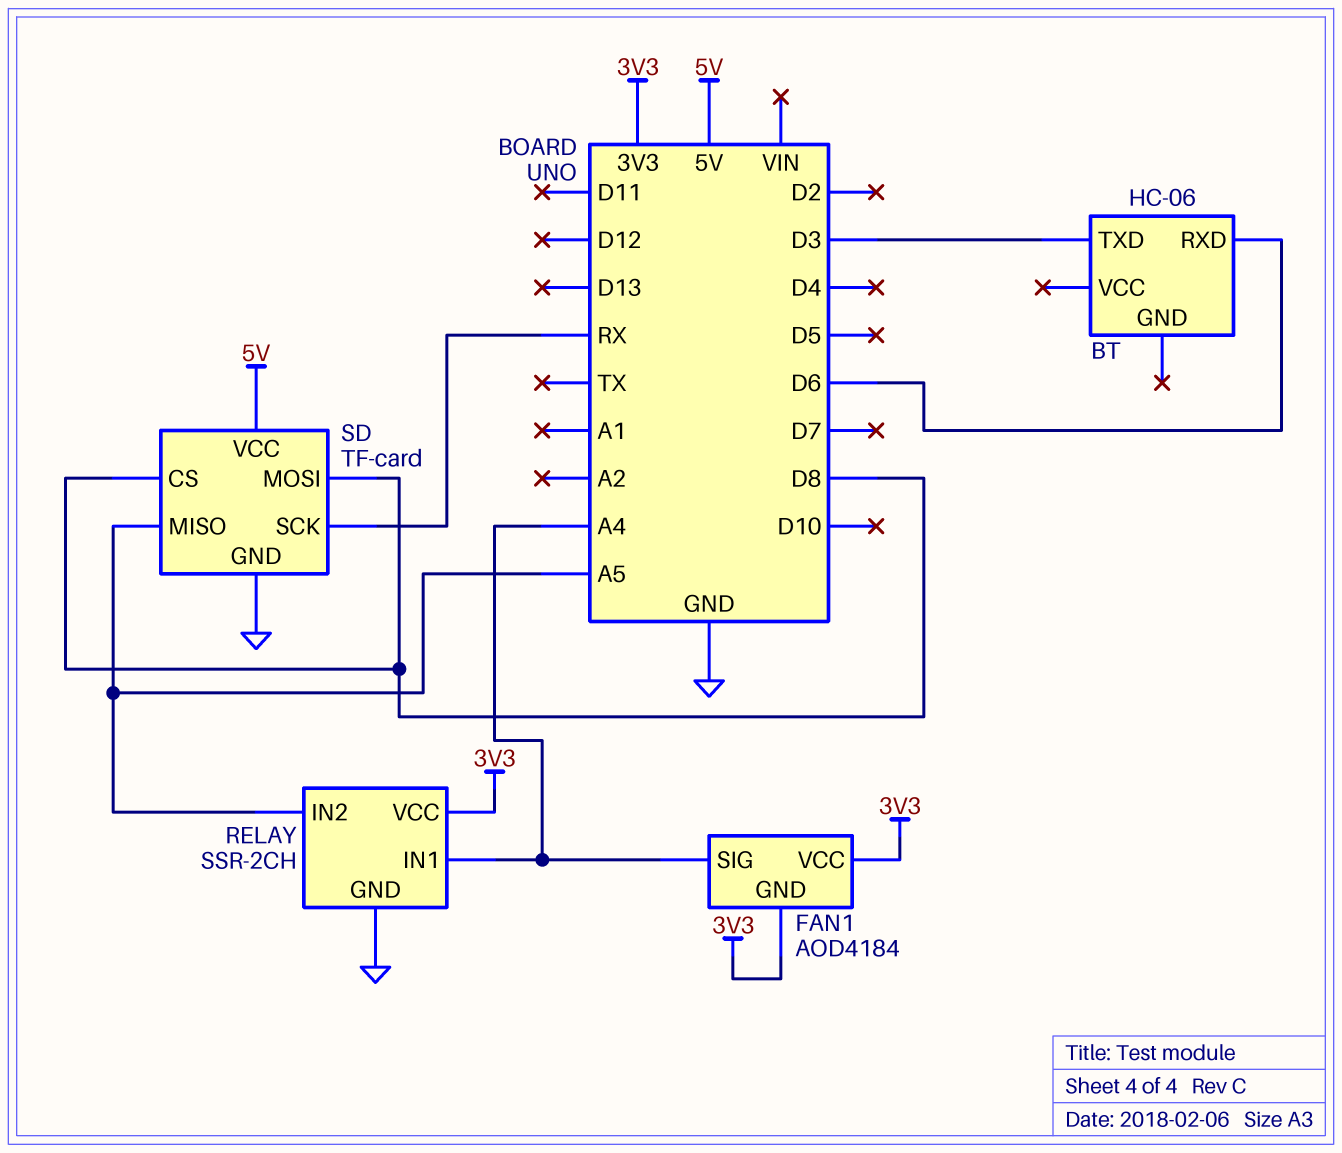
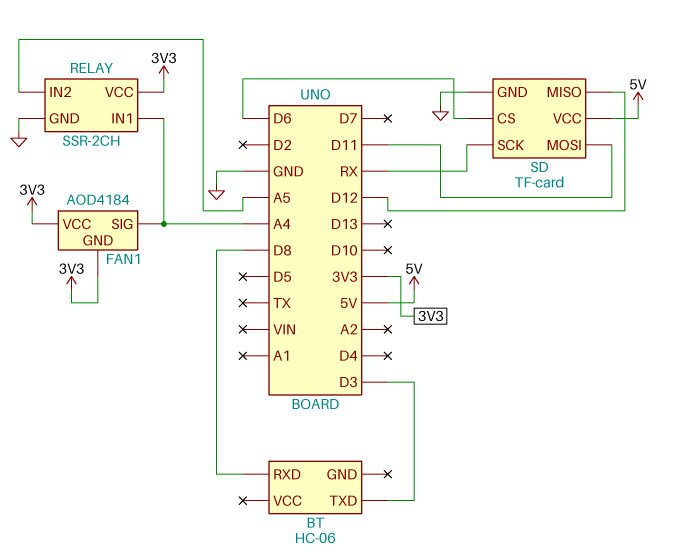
BT pin RXD: D6 -> D8
SD pin CS: D8 -> D6
SD pin MISO: A5 -> D12
SD pin MOSI: D8 -> D11

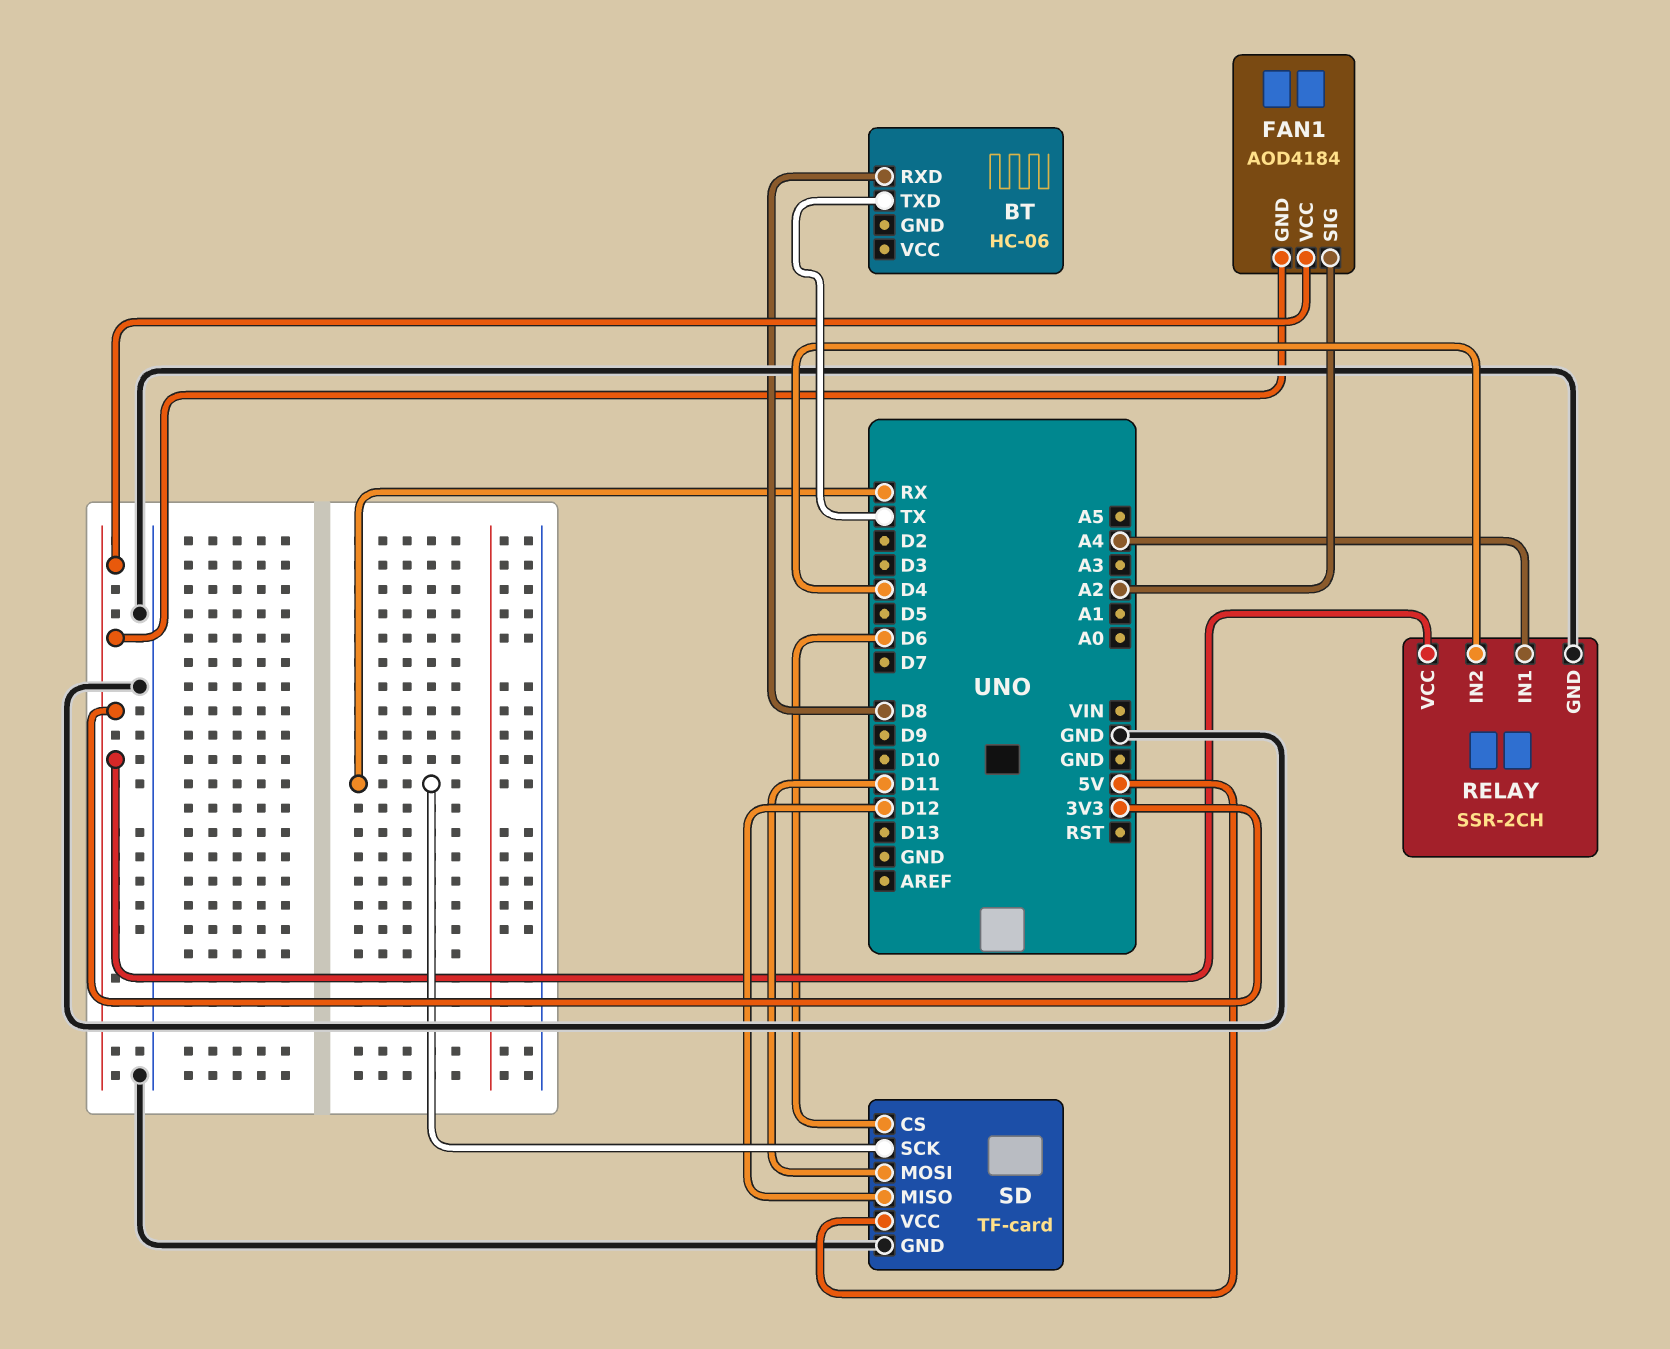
BT pin TXD: D3 -> TX
FAN1 pin SIG: A4 -> A2
RELAY pin IN2: A5 -> D4

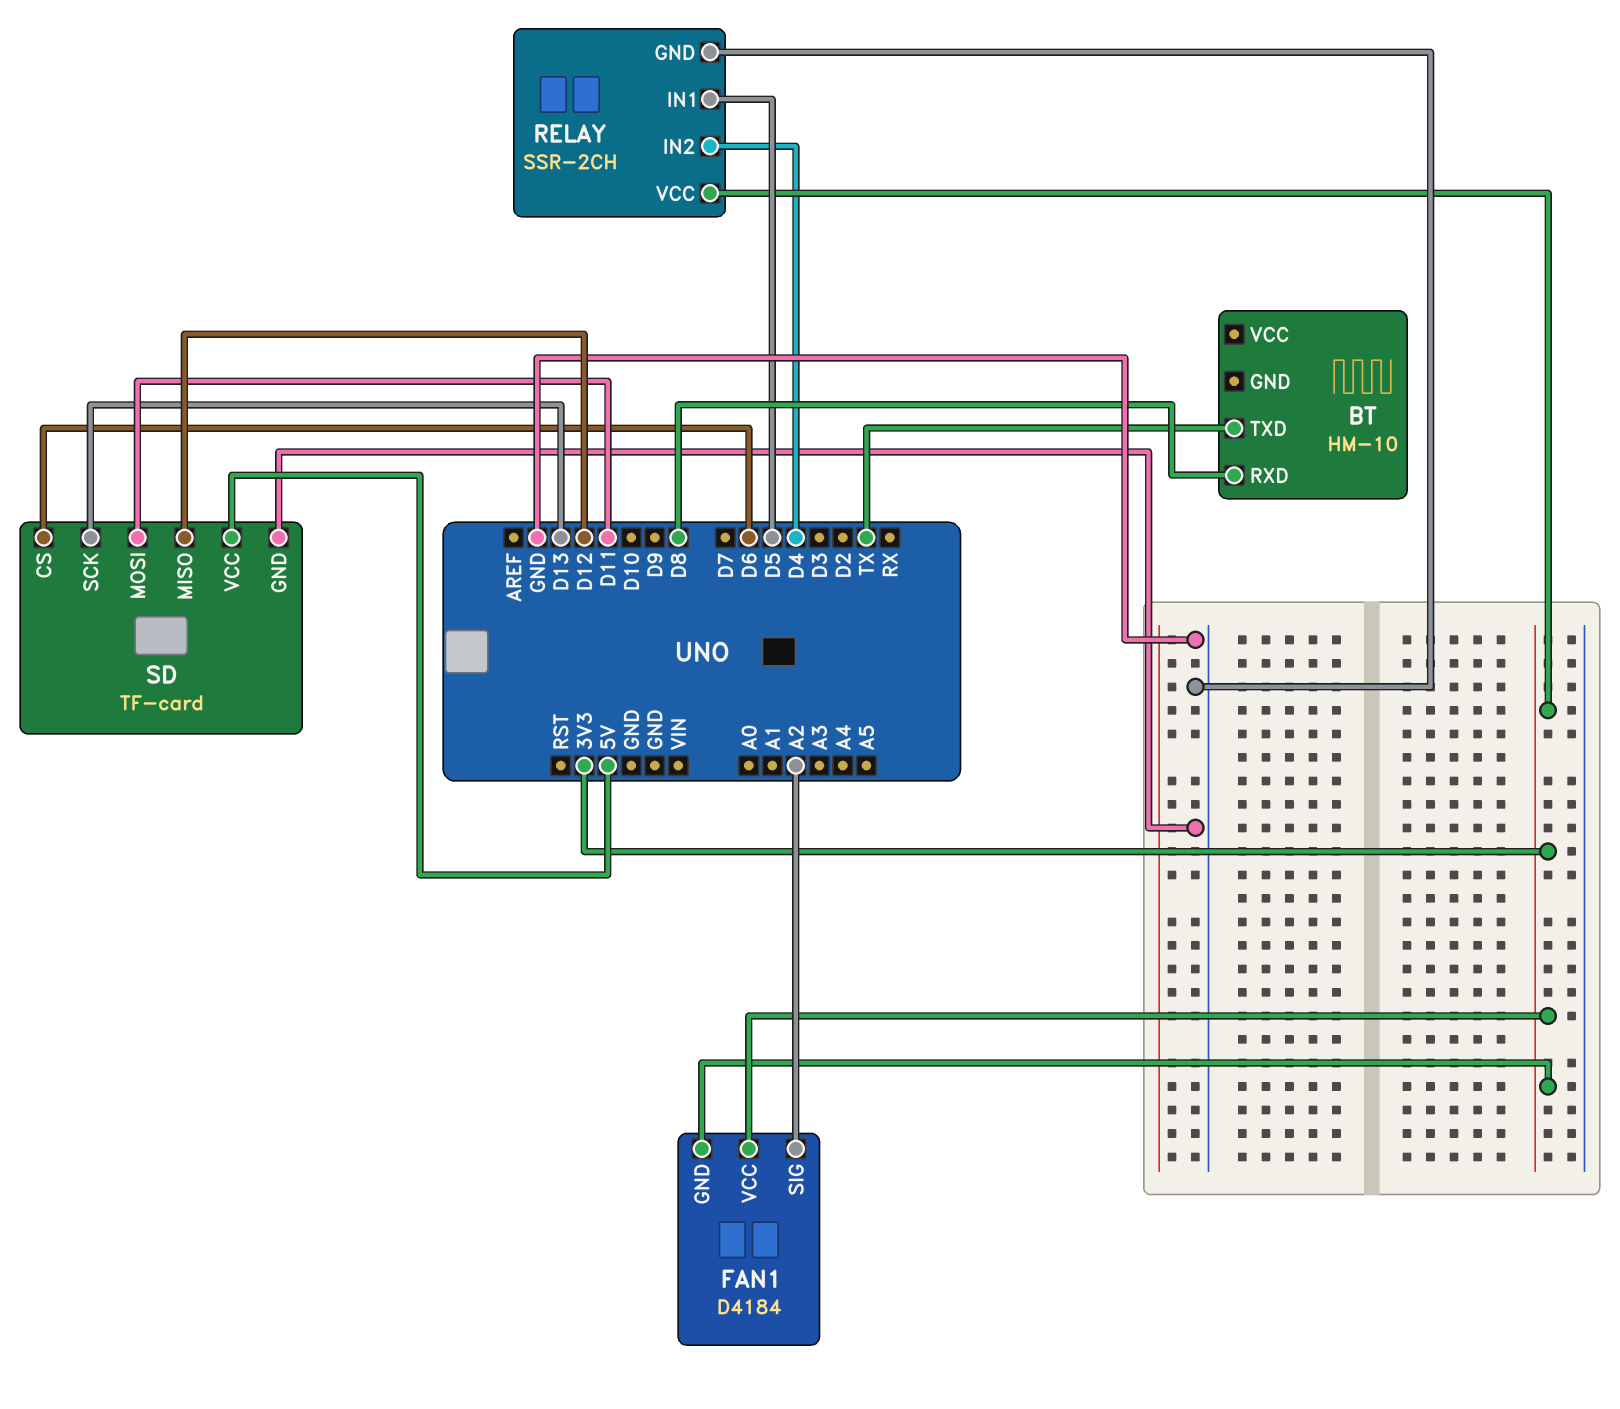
BT: HC-06 -> HM-10
FAN1: AOD4184 -> D4184
RELAY pin IN1: A4 -> D5
SD pin SCK: RX -> D13

